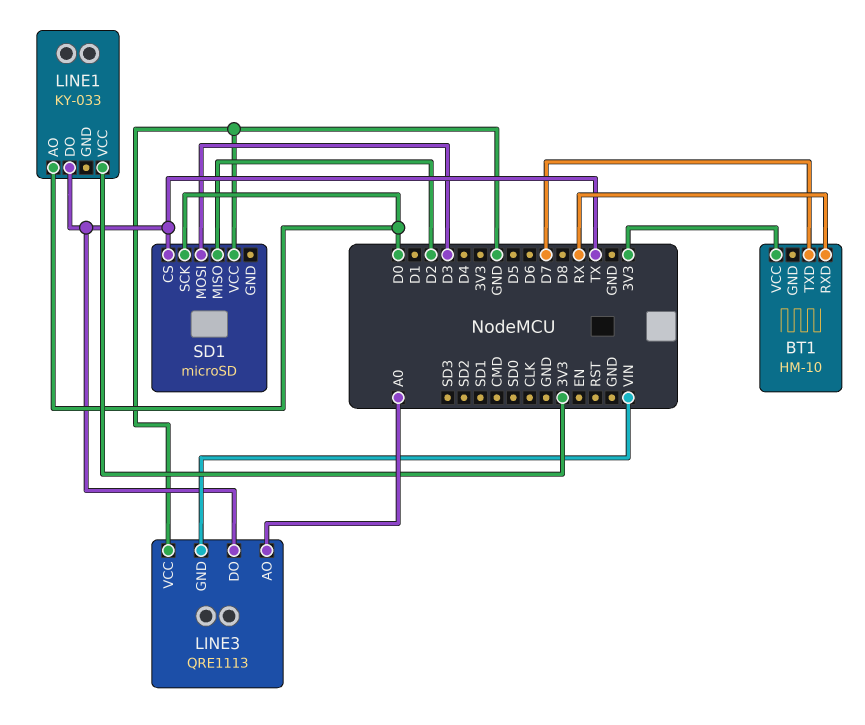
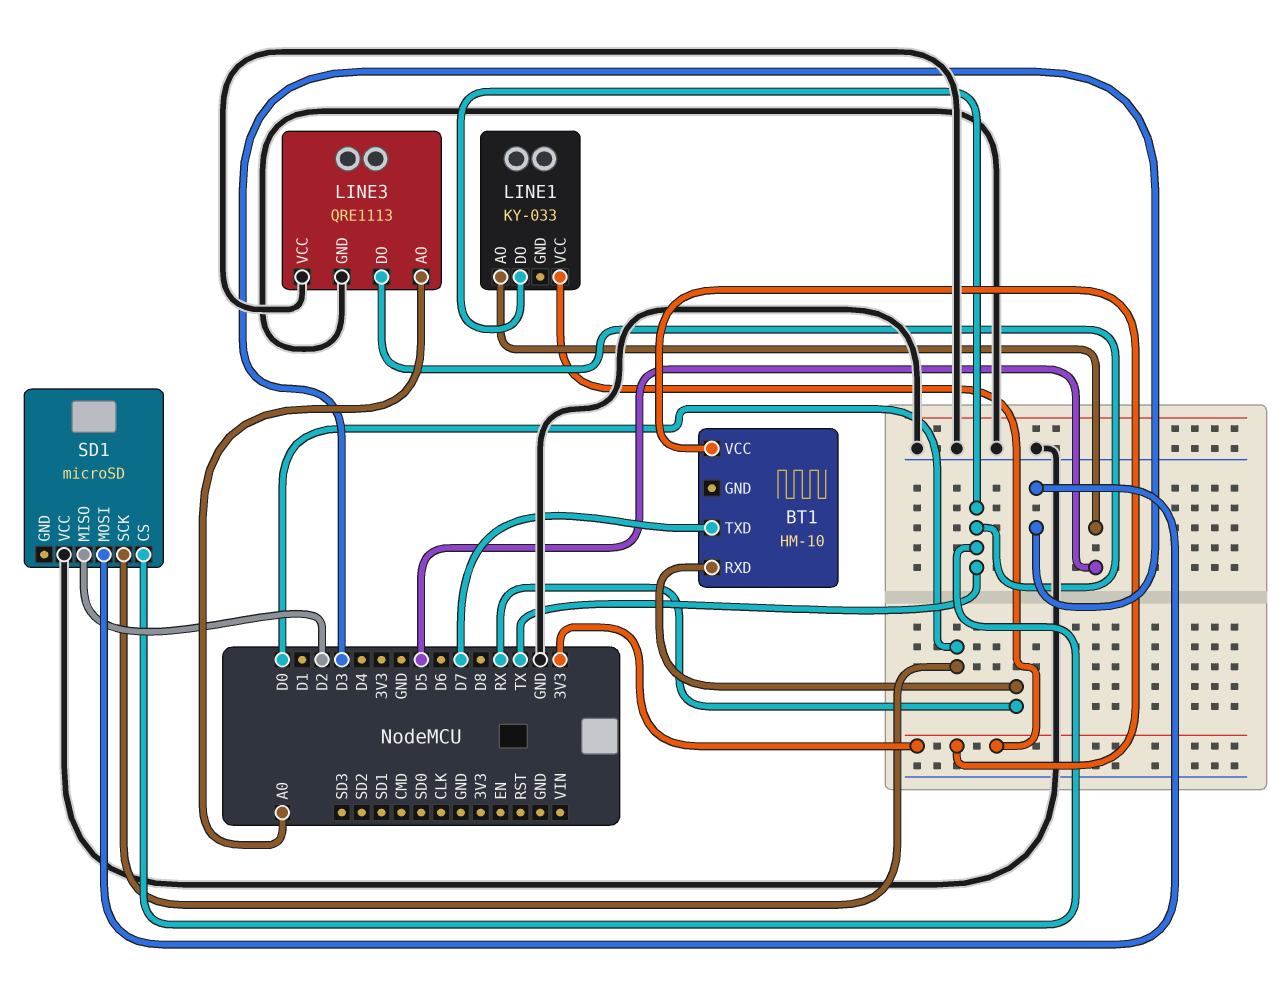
LINE1 pin AO: D0 -> D5
LINE3 pin GND: VIN -> GND

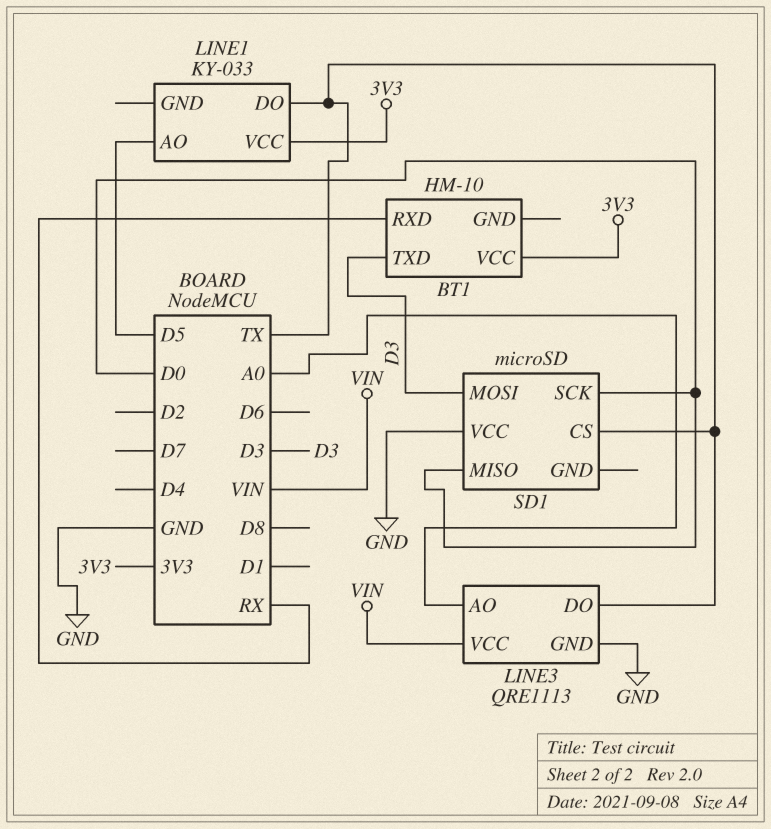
BT1 pin TXD: D7 -> D3
LINE3 pin VCC: GND -> VIN
SD1 pin MISO: D2 -> D0

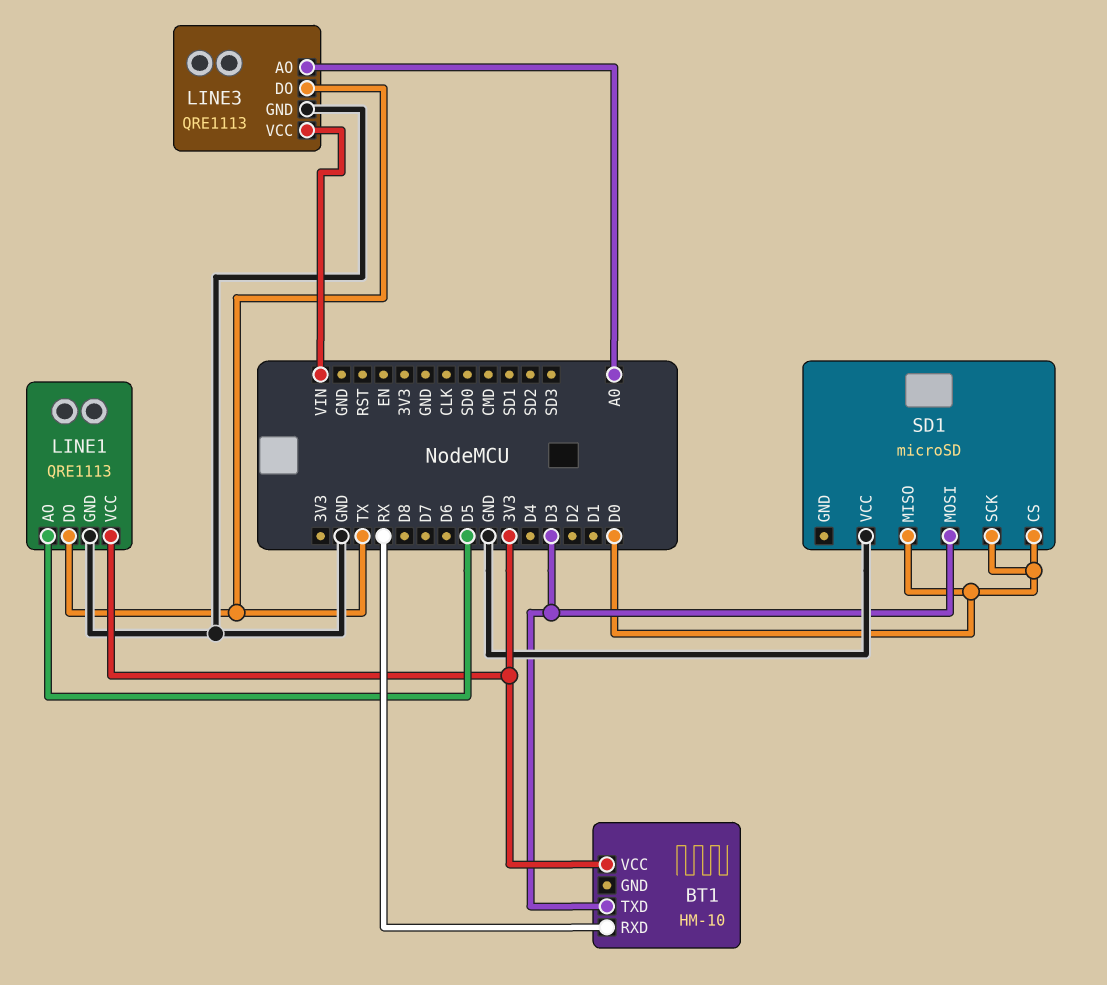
LINE1: KY-033 -> QRE1113
LINE1 pin GND: none -> GND
SD1 pin CS: TX -> D0

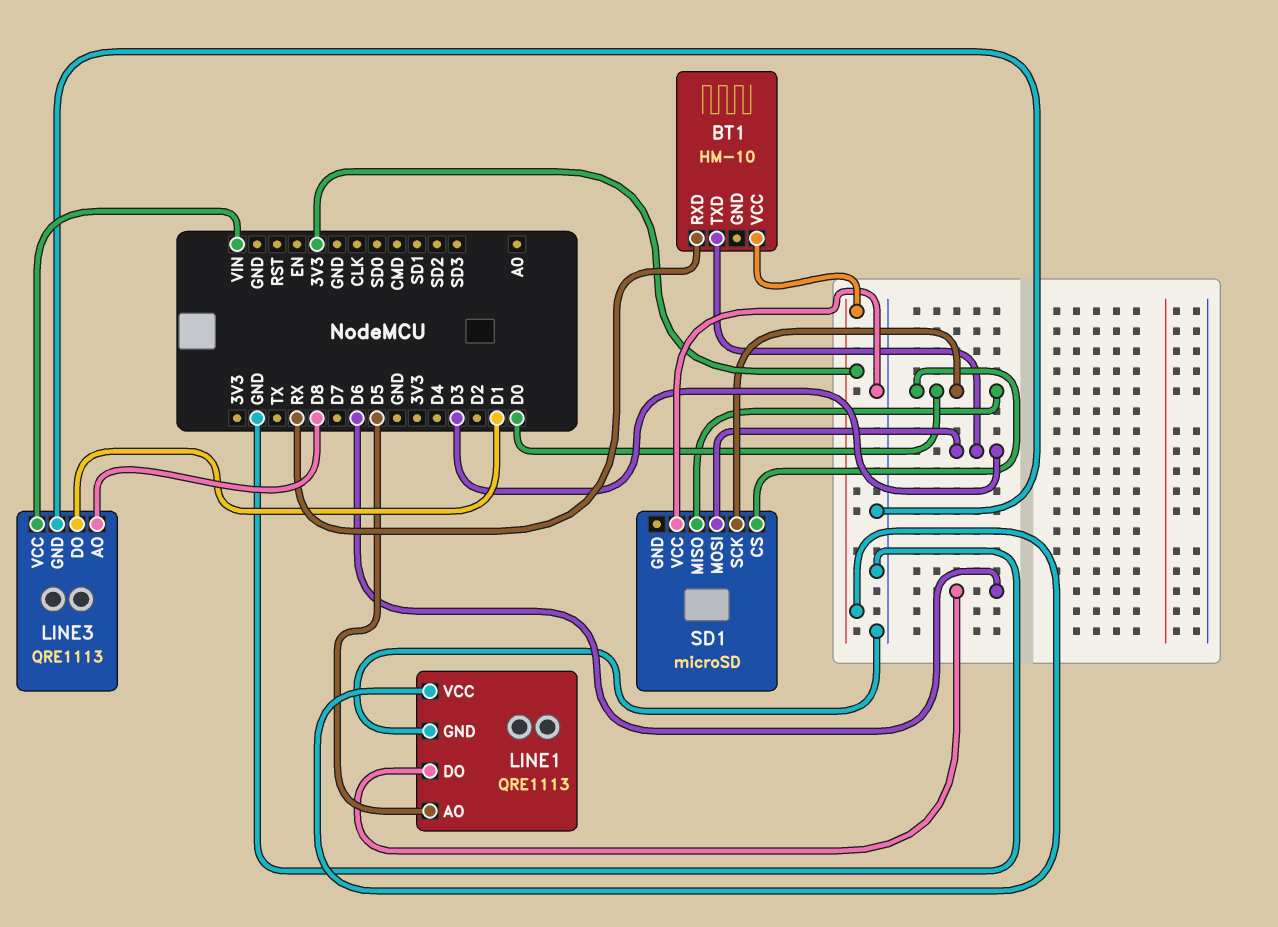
LINE1 pin DO: TX -> D6
LINE3 pin AO: A0 -> D8
LINE3 pin DO: TX -> D1

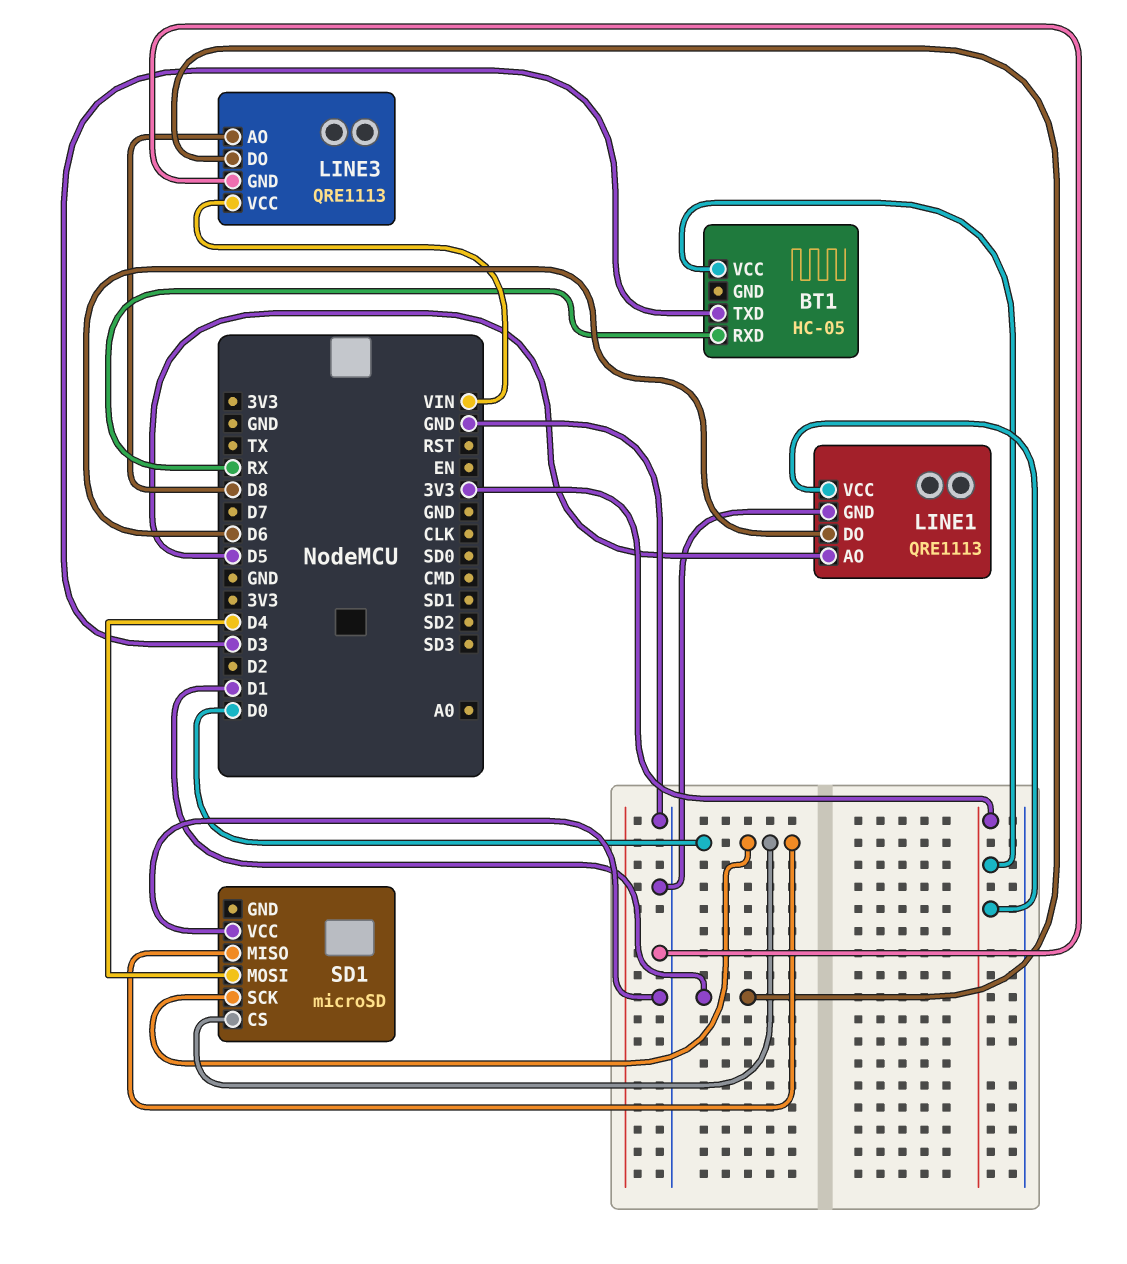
BT1: HM-10 -> HC-05
SD1 pin MOSI: D3 -> D4

